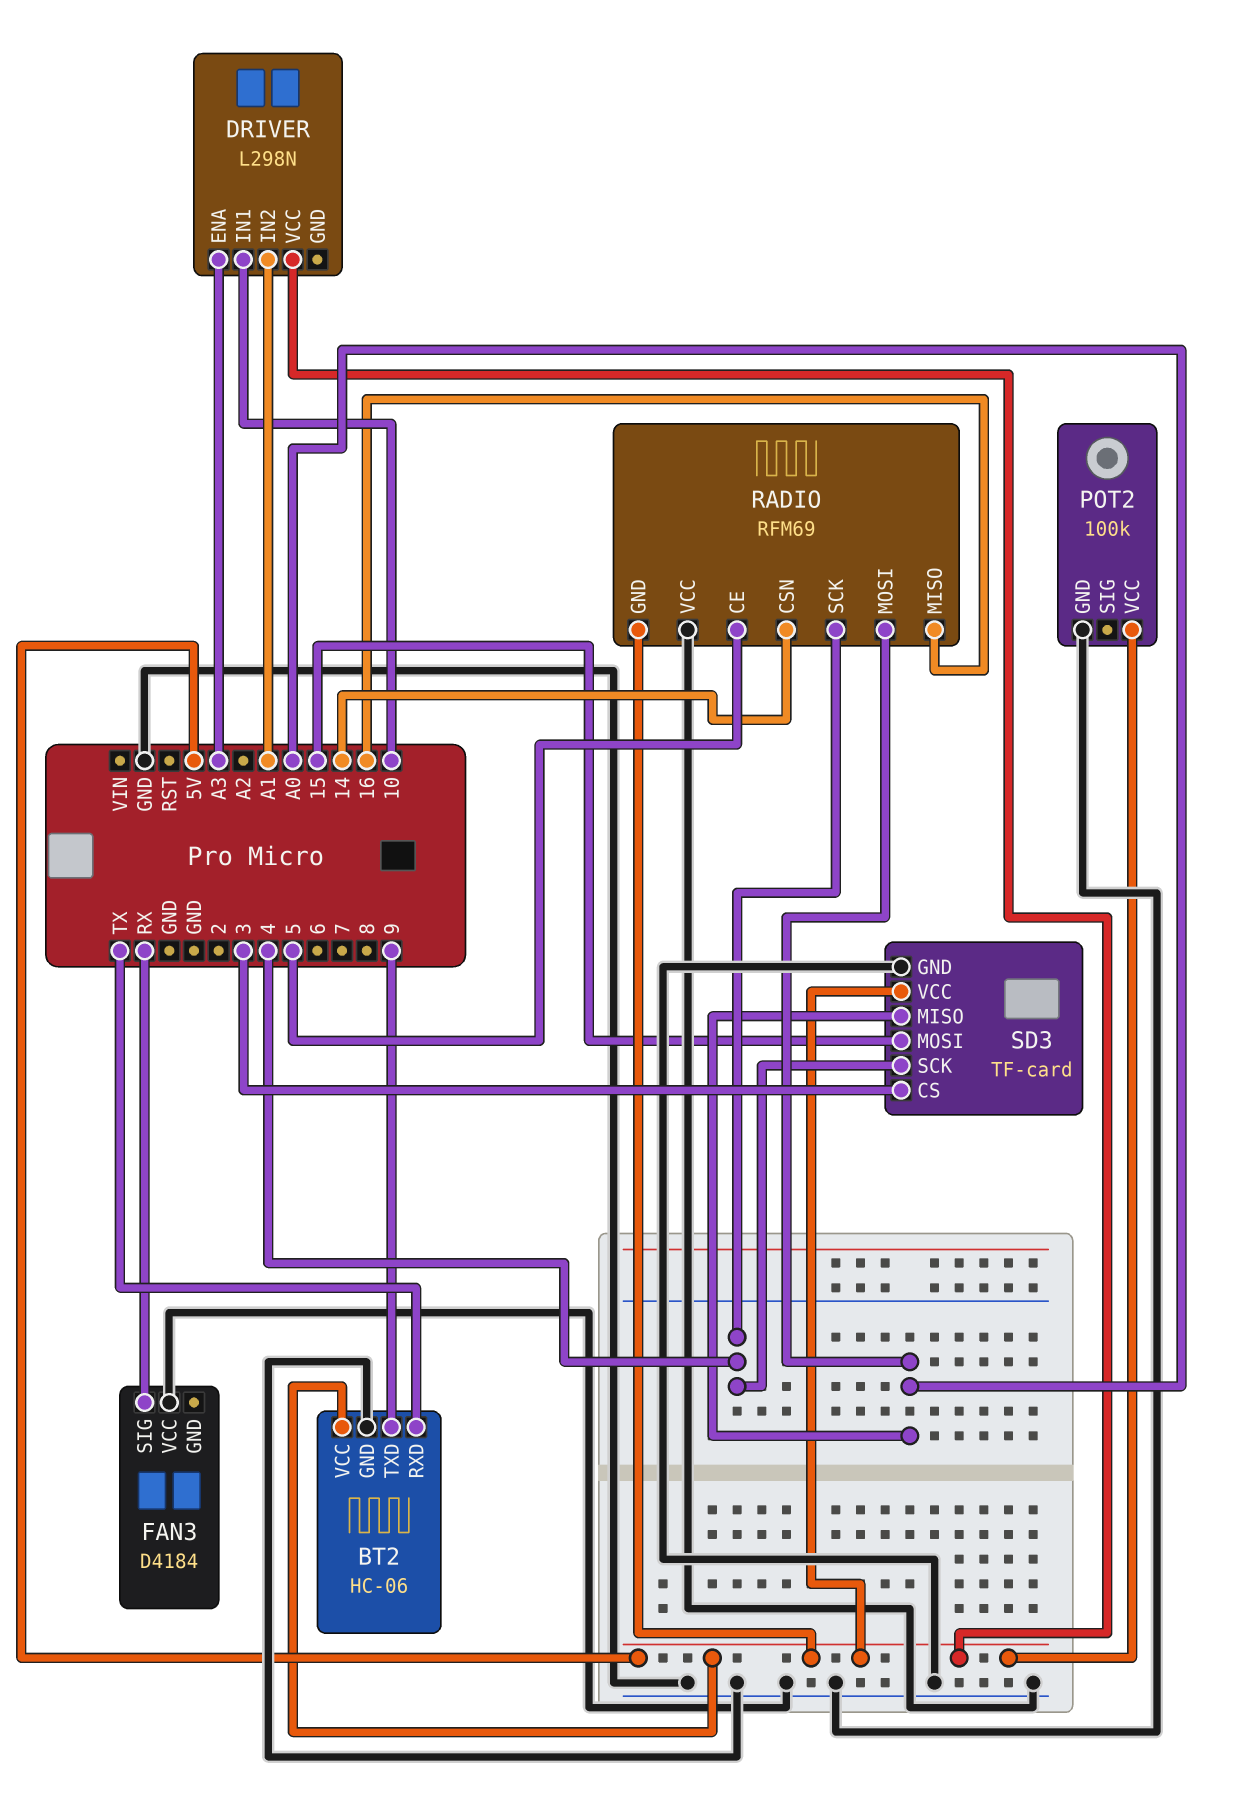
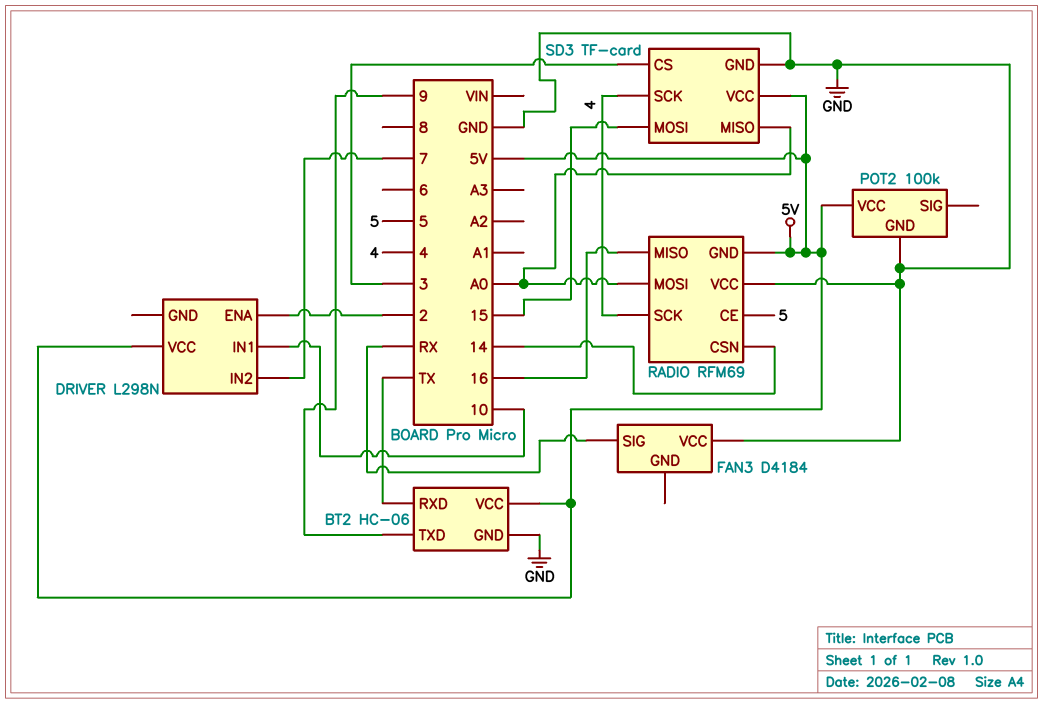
DRIVER pin ENA: A3 -> 2
DRIVER pin IN2: A1 -> 7

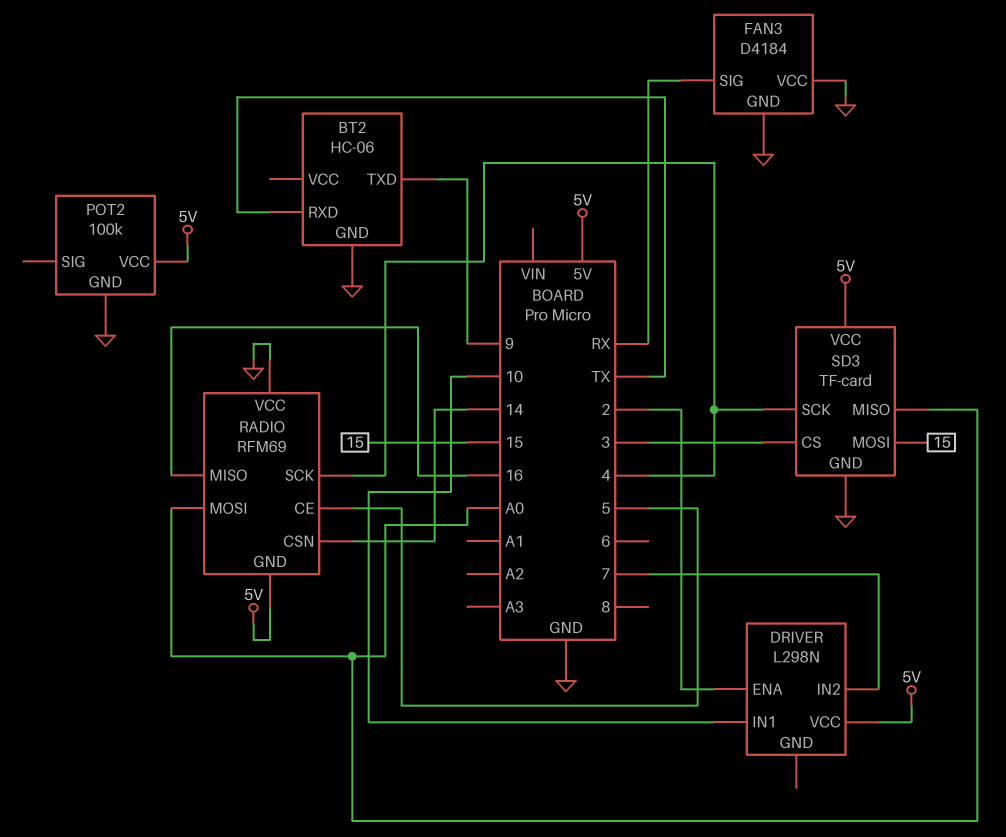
BT2 pin VCC: 5V -> none
FAN3 pin GND: none -> GND

